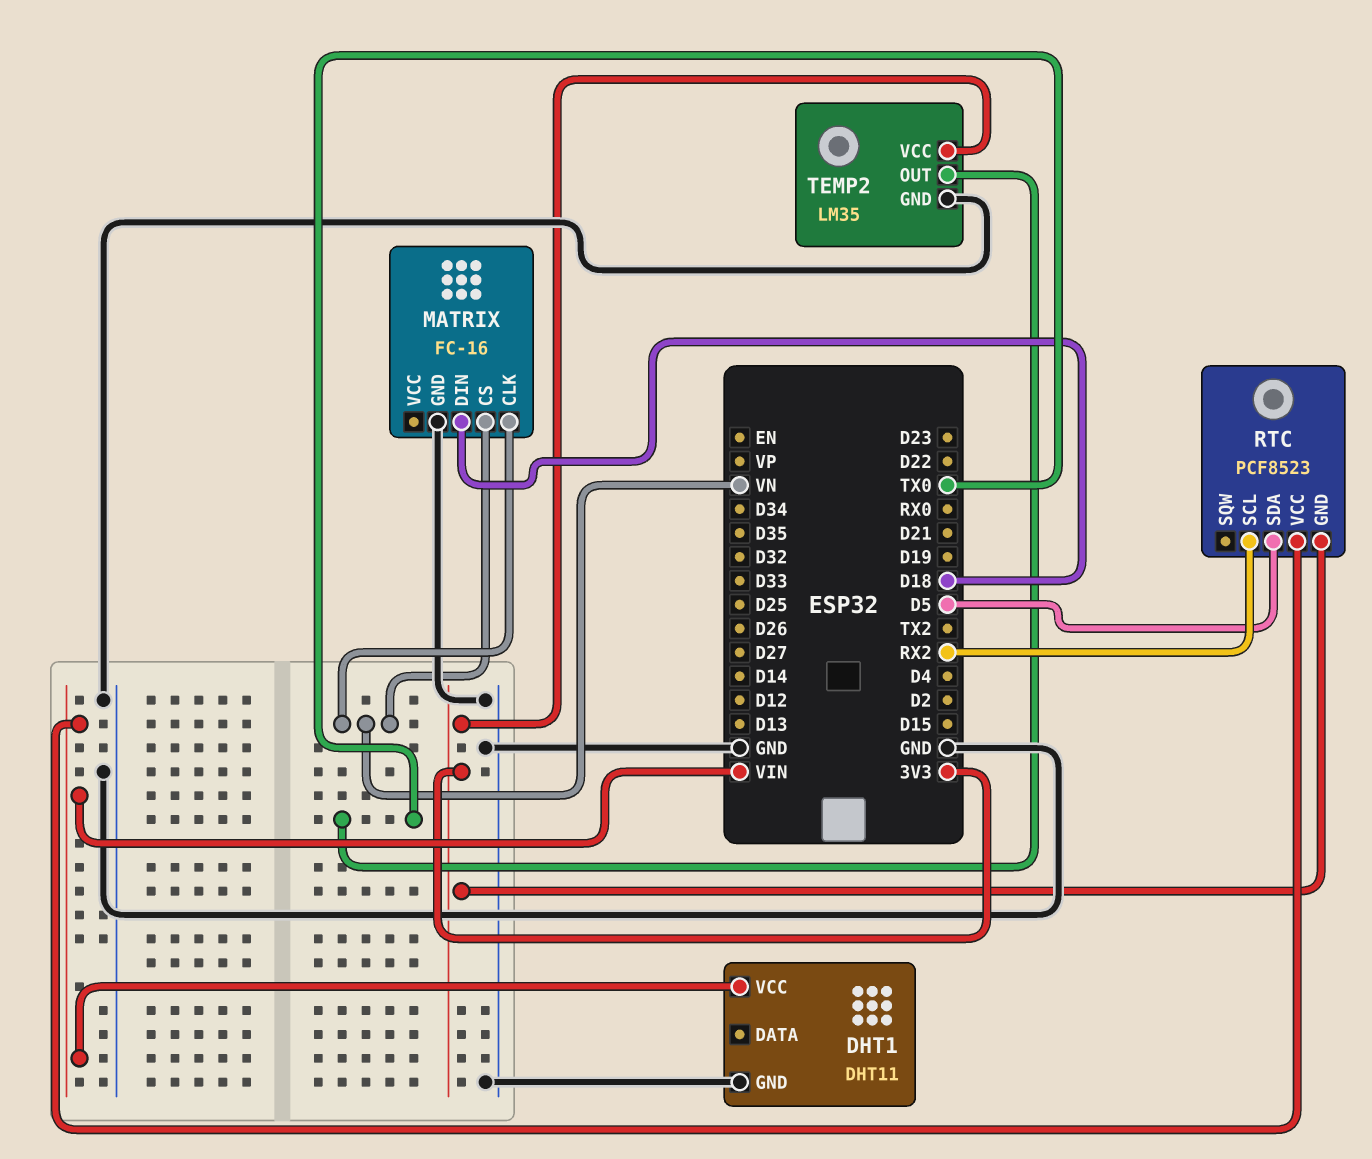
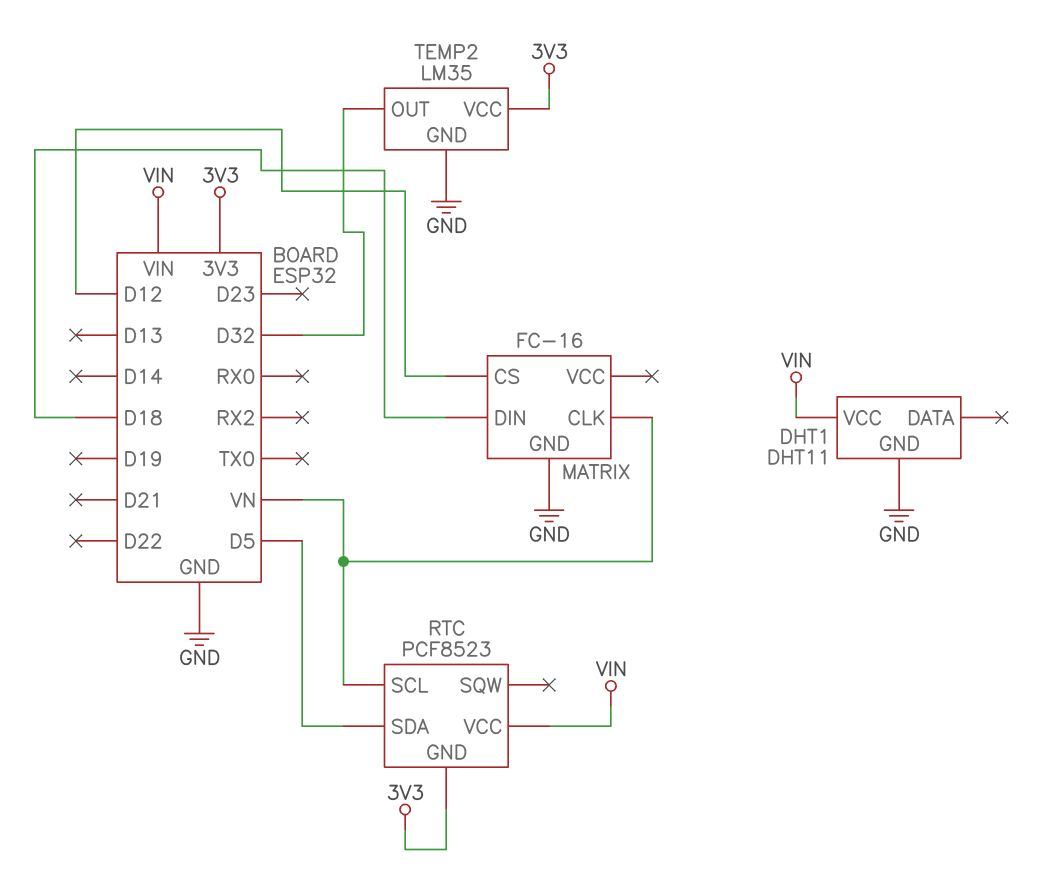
MATRIX pin CS: VN -> D12
RTC pin SCL: RX2 -> VN
TEMP2 pin OUT: TX0 -> D32

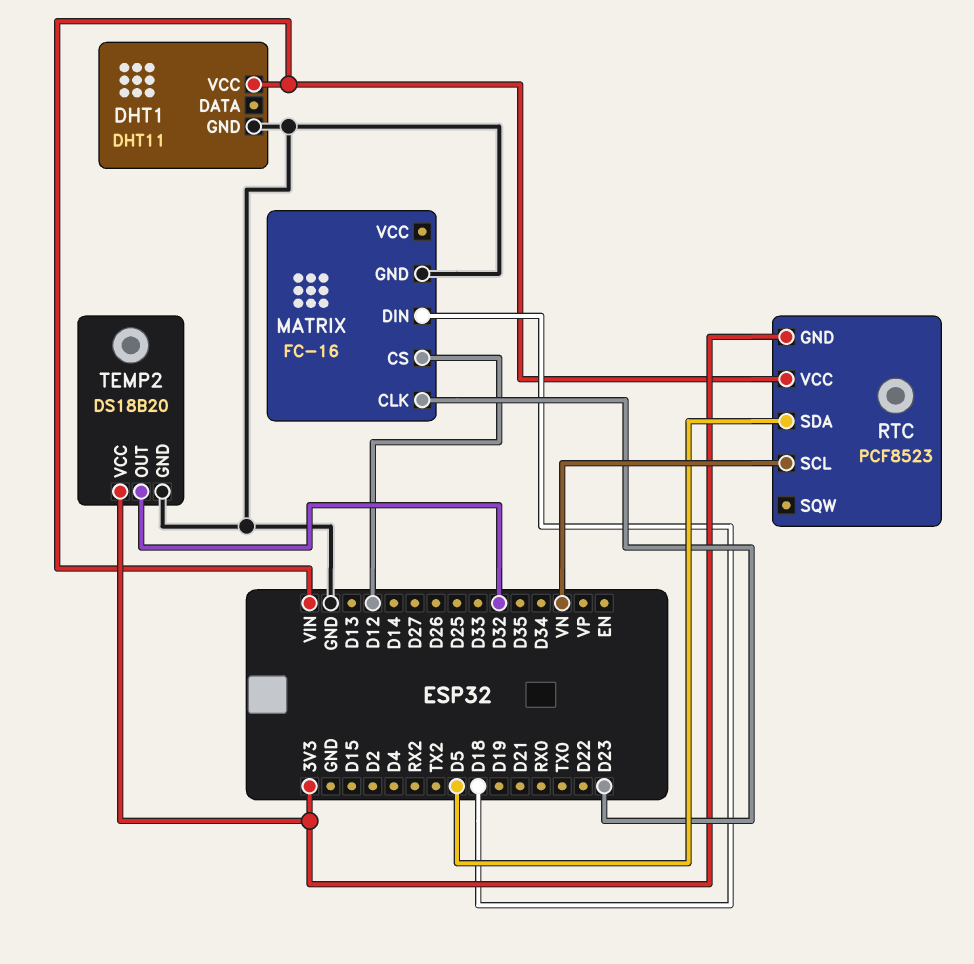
MATRIX pin CLK: VN -> D23
TEMP2: LM35 -> DS18B20

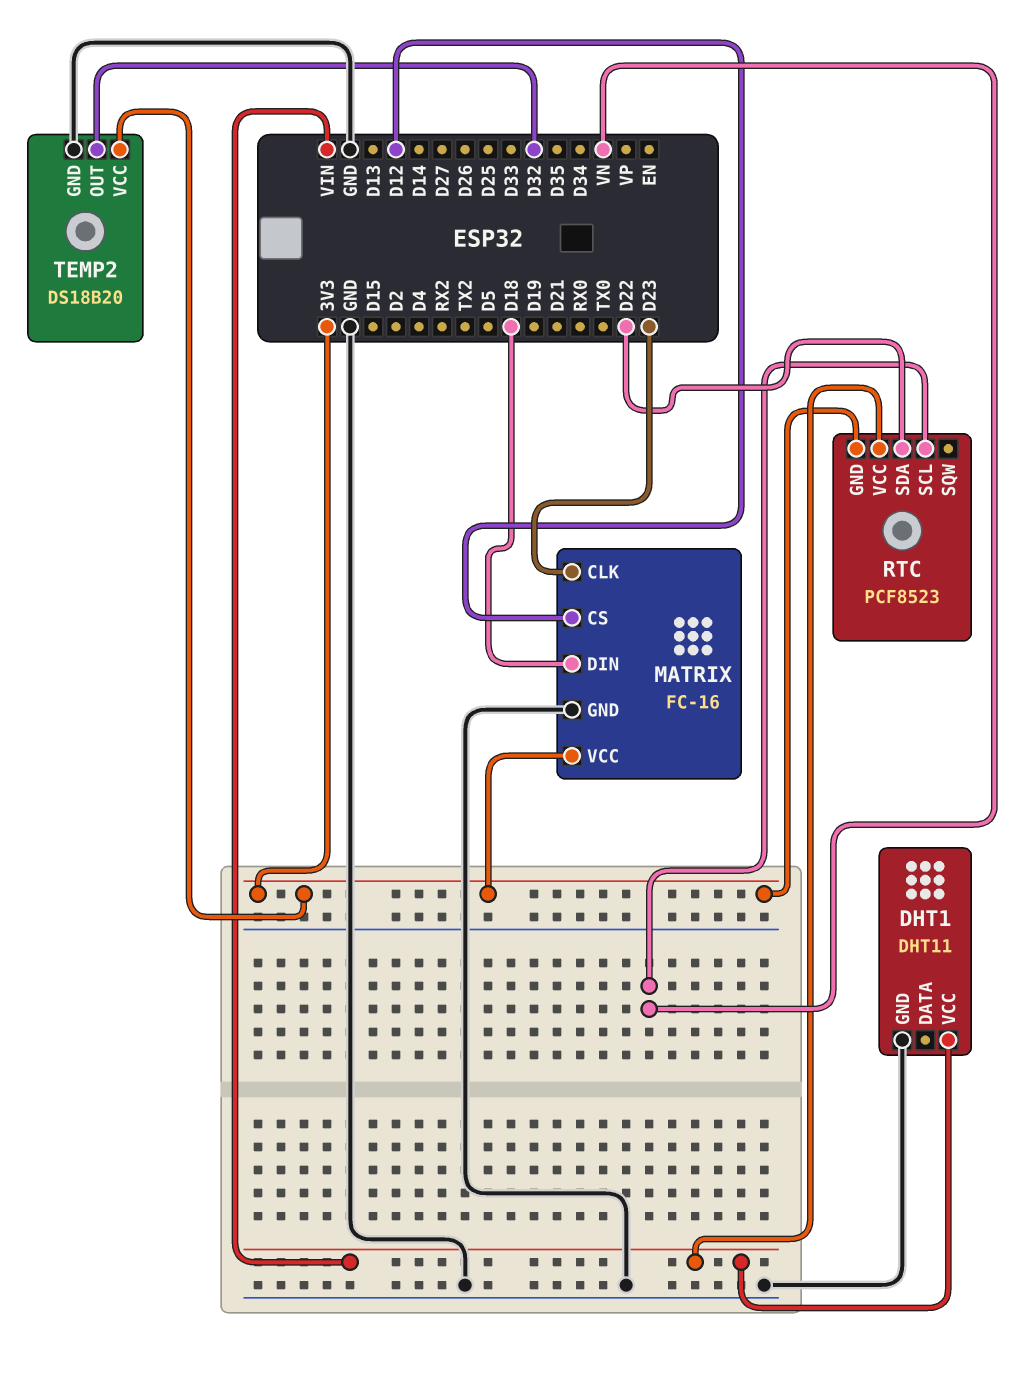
MATRIX pin VCC: none -> 3V3
RTC pin SDA: D5 -> D22

